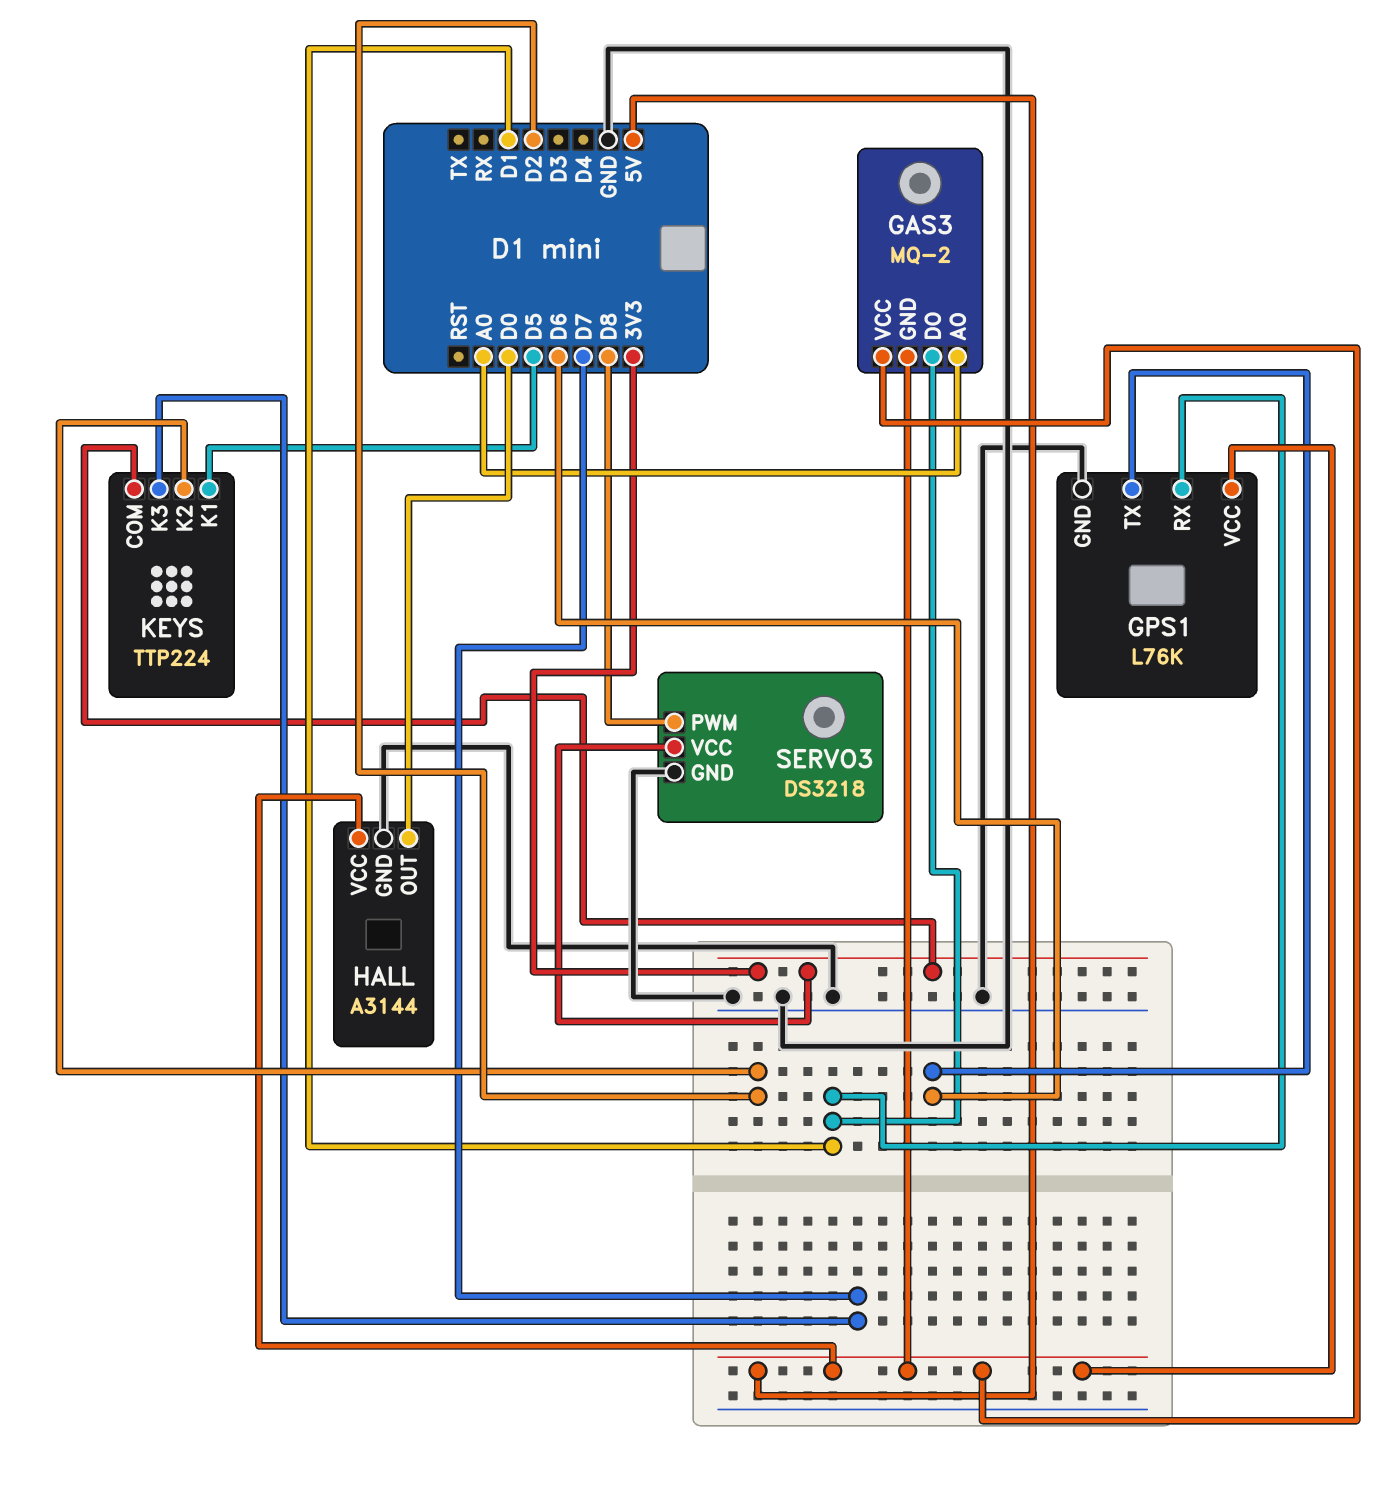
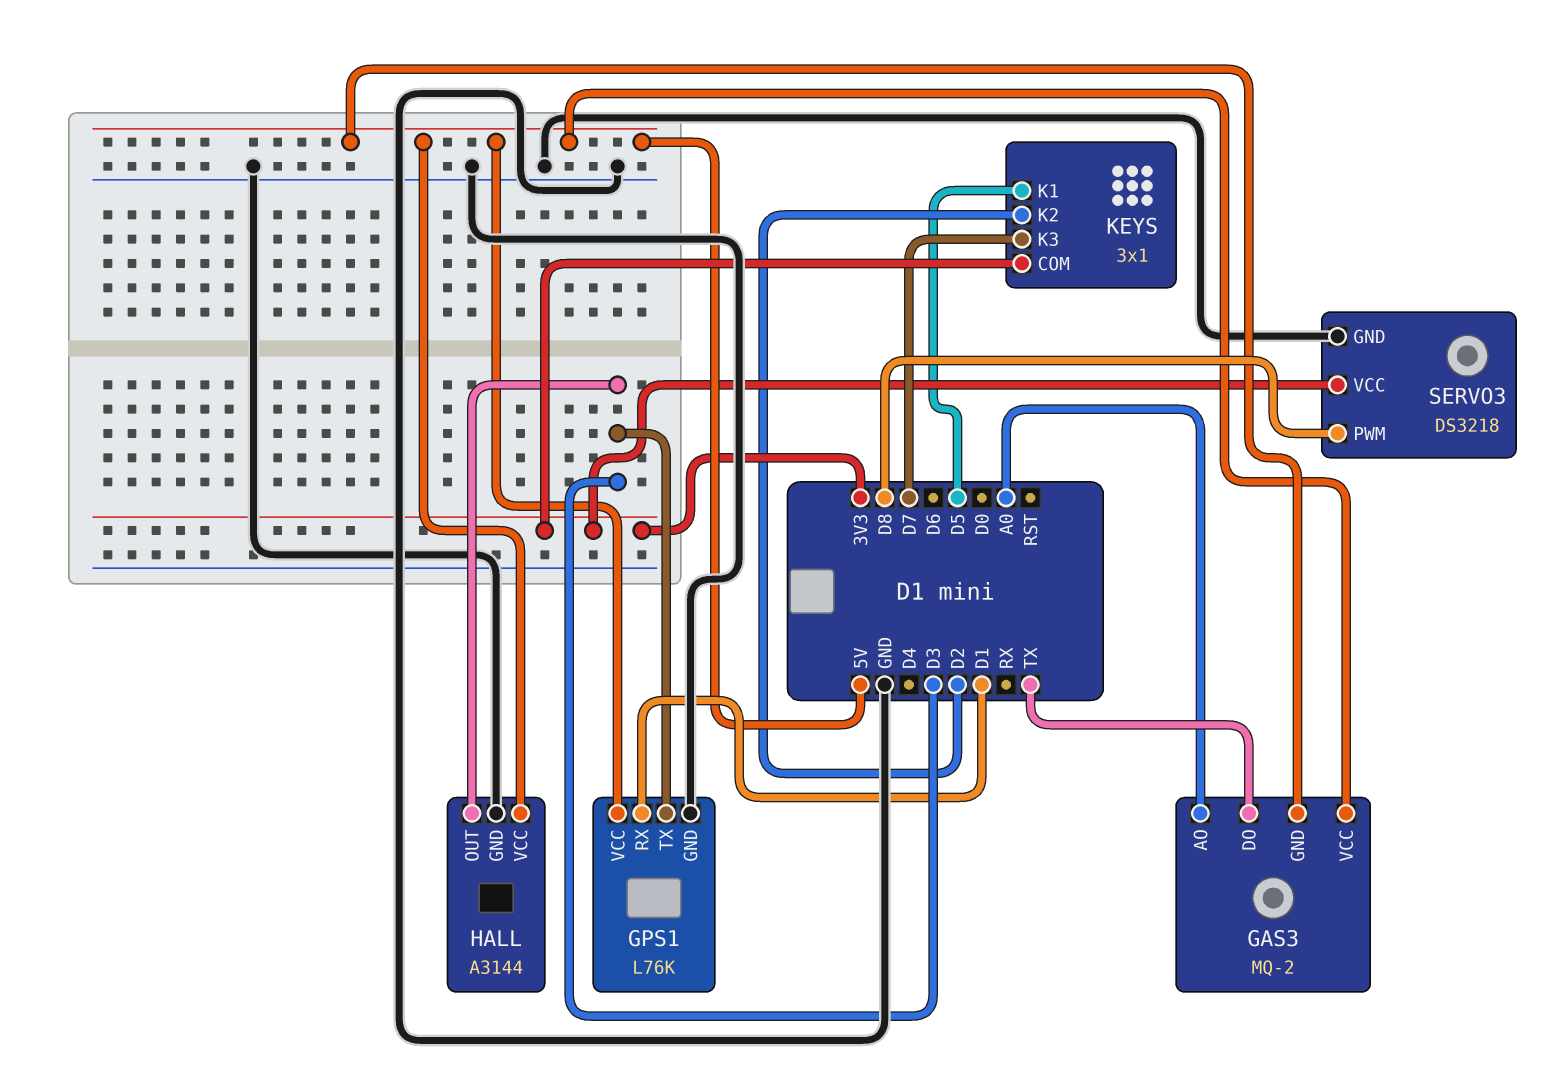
GAS3 pin DO: D1 -> TX
GPS1 pin TX: D6 -> D3
HALL pin OUT: D0 -> D3
KEYS: TTP224 -> 3x1

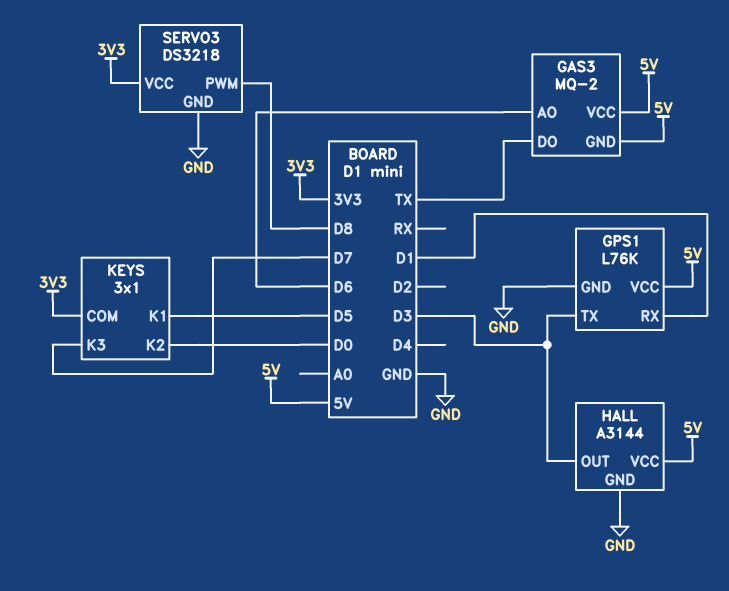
GAS3 pin AO: A0 -> D6
KEYS pin K2: D2 -> D0

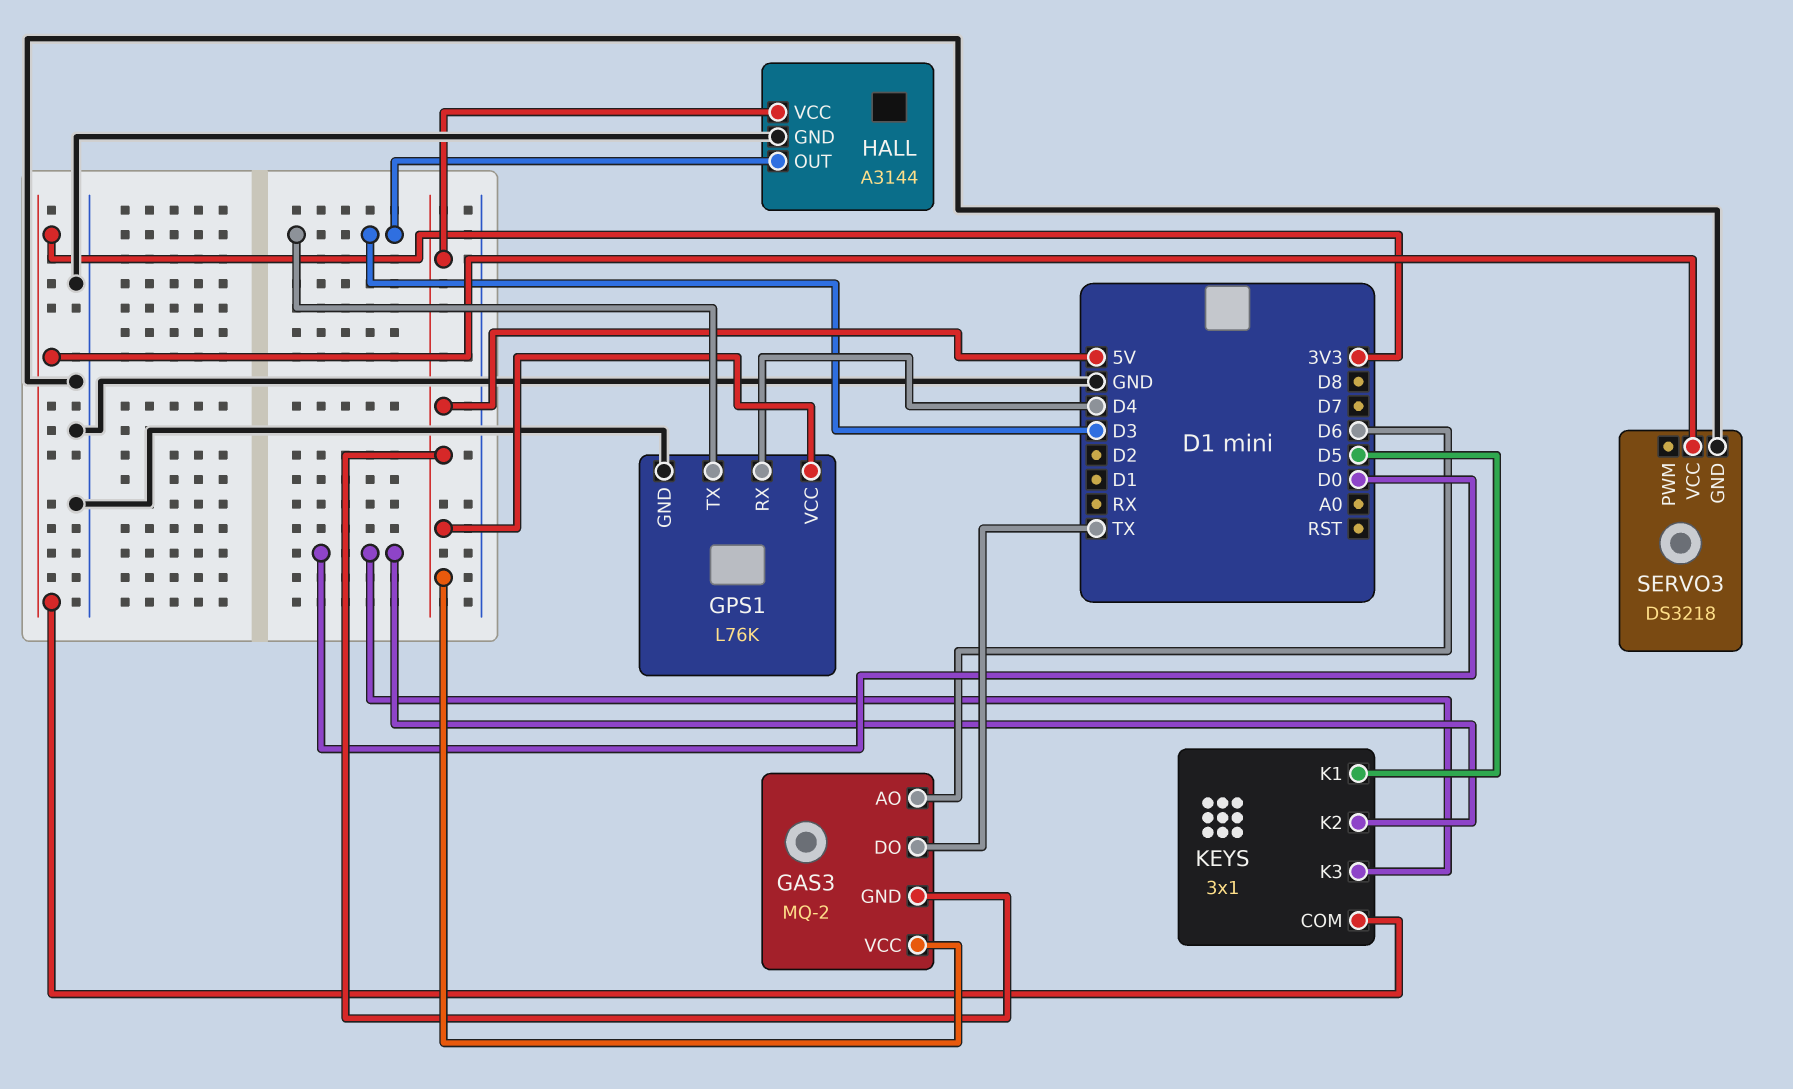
GPS1 pin RX: D1 -> D4
KEYS pin K3: D7 -> D0
SERVO3 pin PWM: D8 -> none

